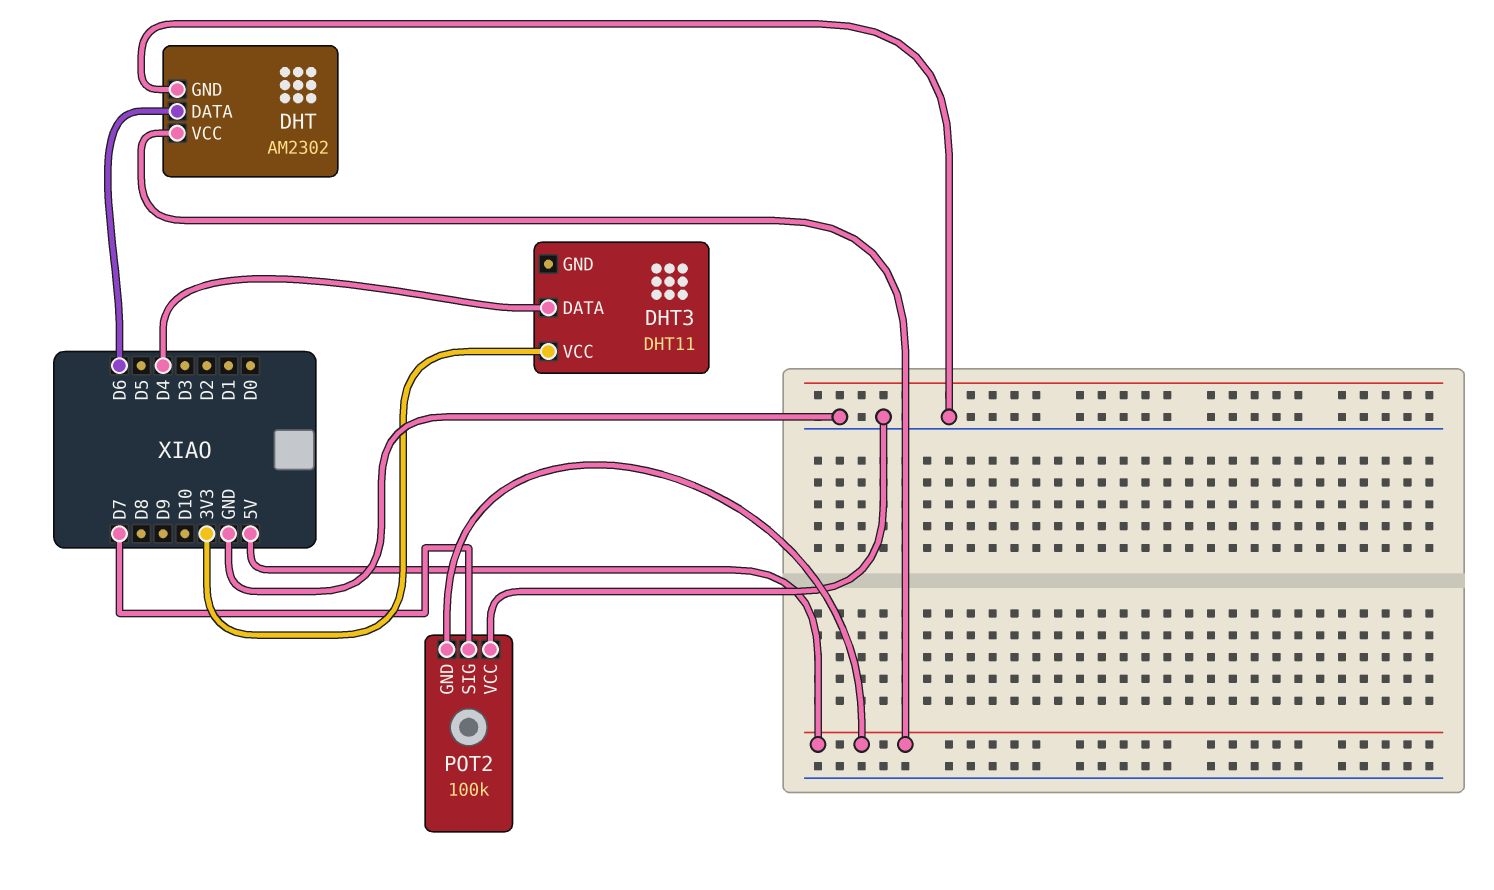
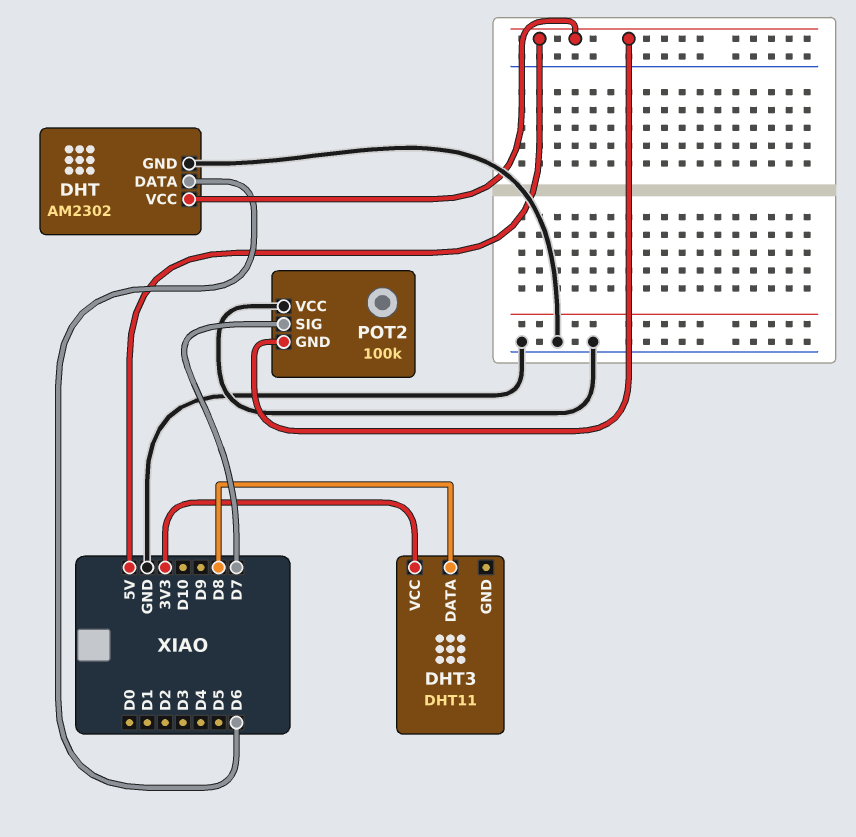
DHT3 pin DATA: D4 -> D8

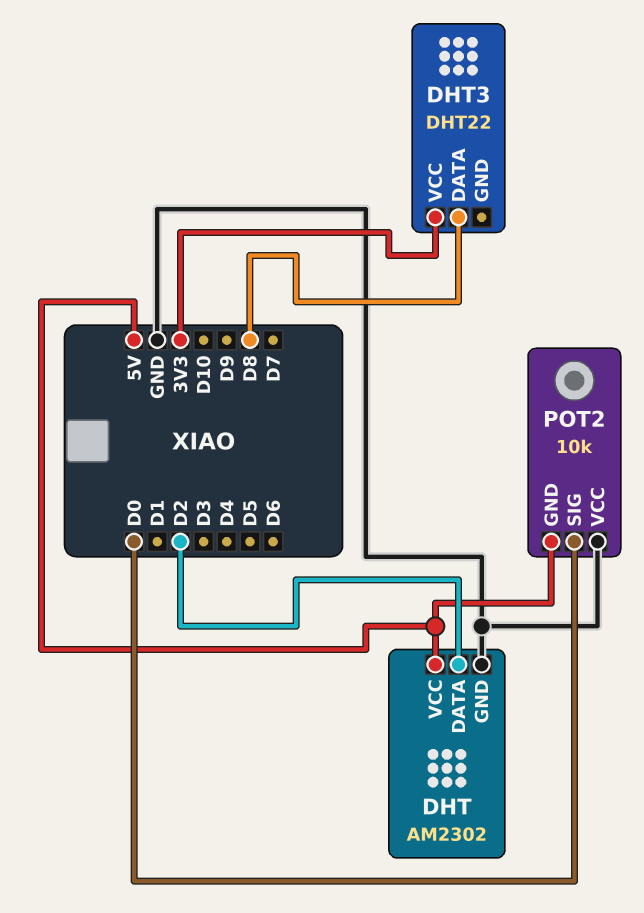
DHT pin DATA: D6 -> D2
DHT3: DHT11 -> DHT22
POT2: 100k -> 10k
POT2 pin SIG: D7 -> D0

